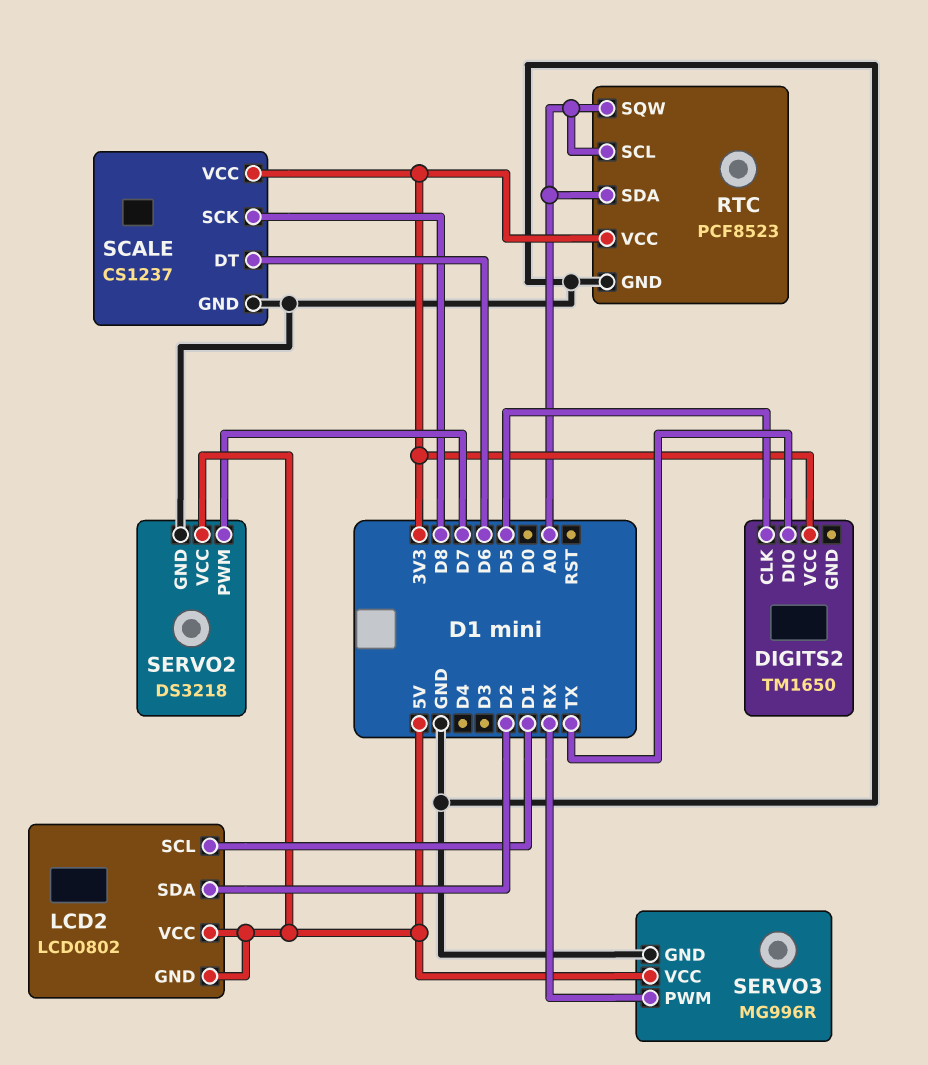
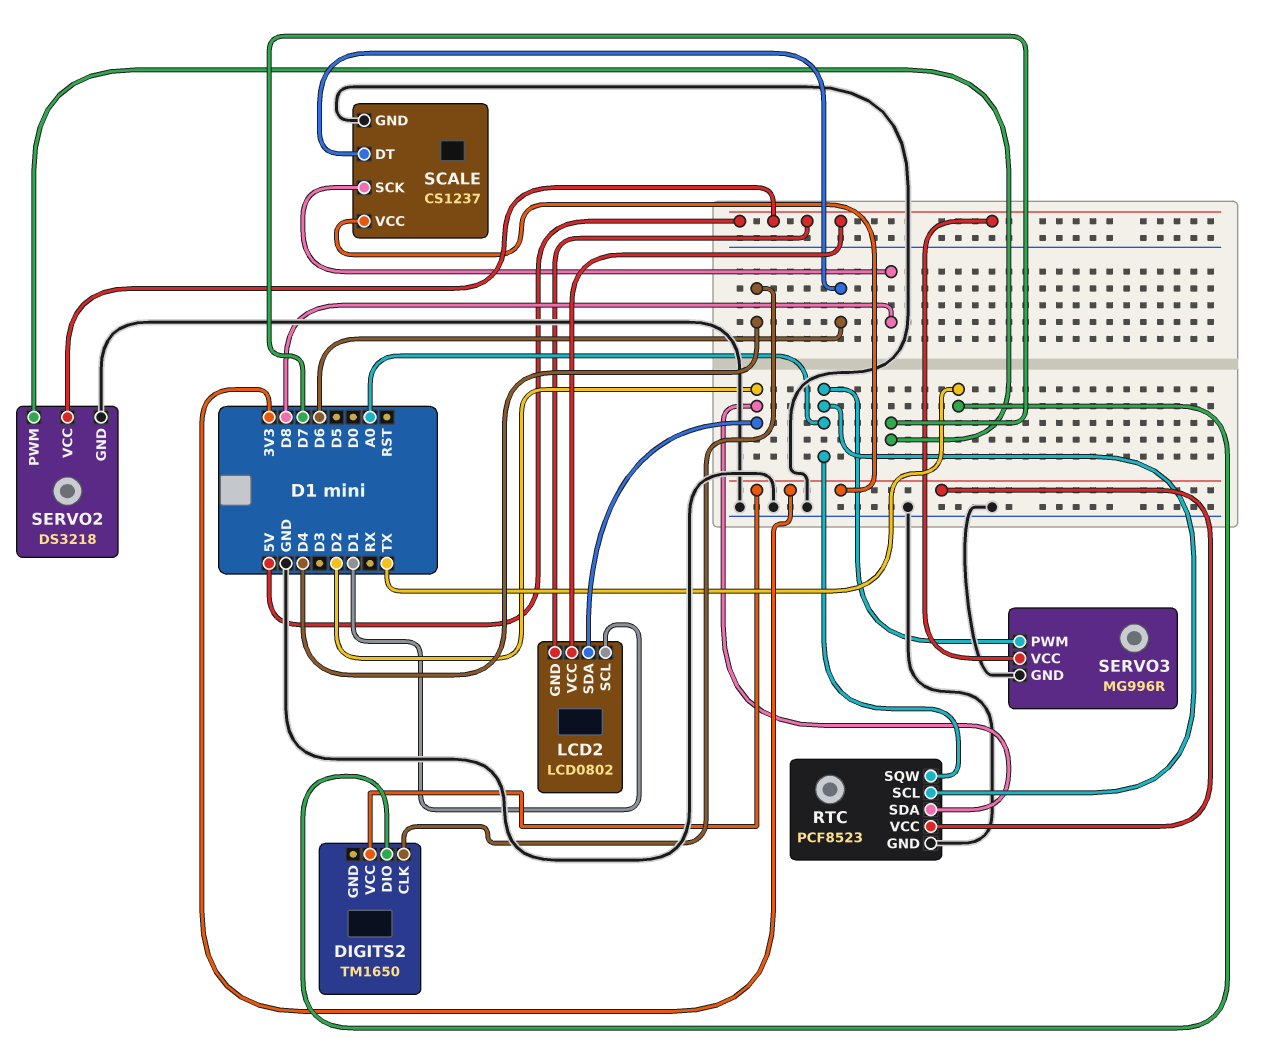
DIGITS2 pin CLK: D5 -> D4
RTC pin SDA: A0 -> D2
SERVO3 pin PWM: RX -> A0

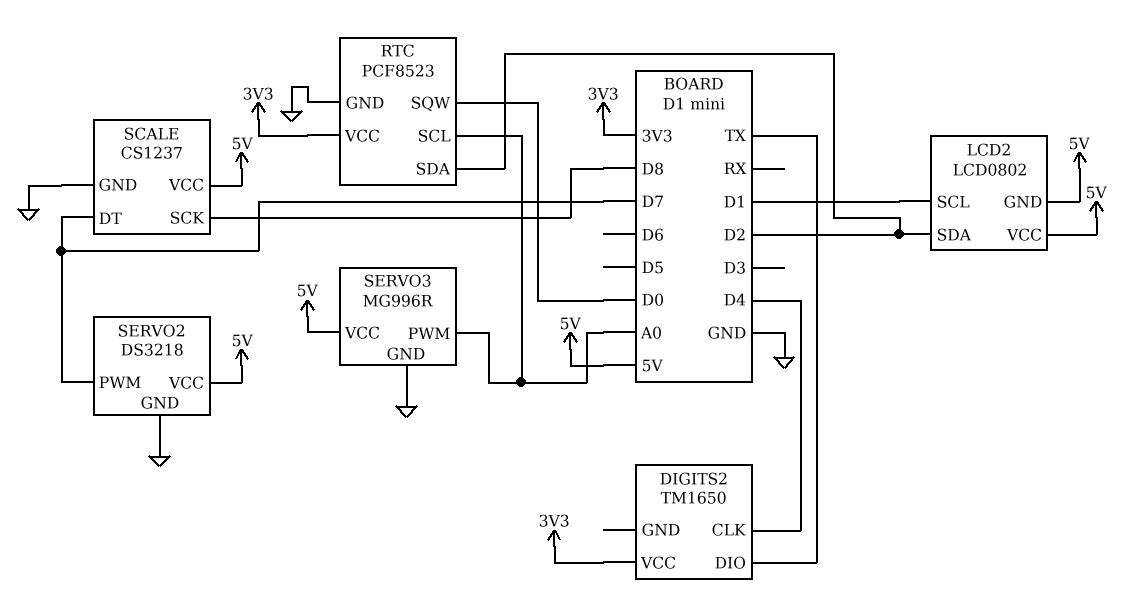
RTC pin SQW: A0 -> D0
SCALE pin DT: D6 -> D7
SCALE pin VCC: 3V3 -> 5V

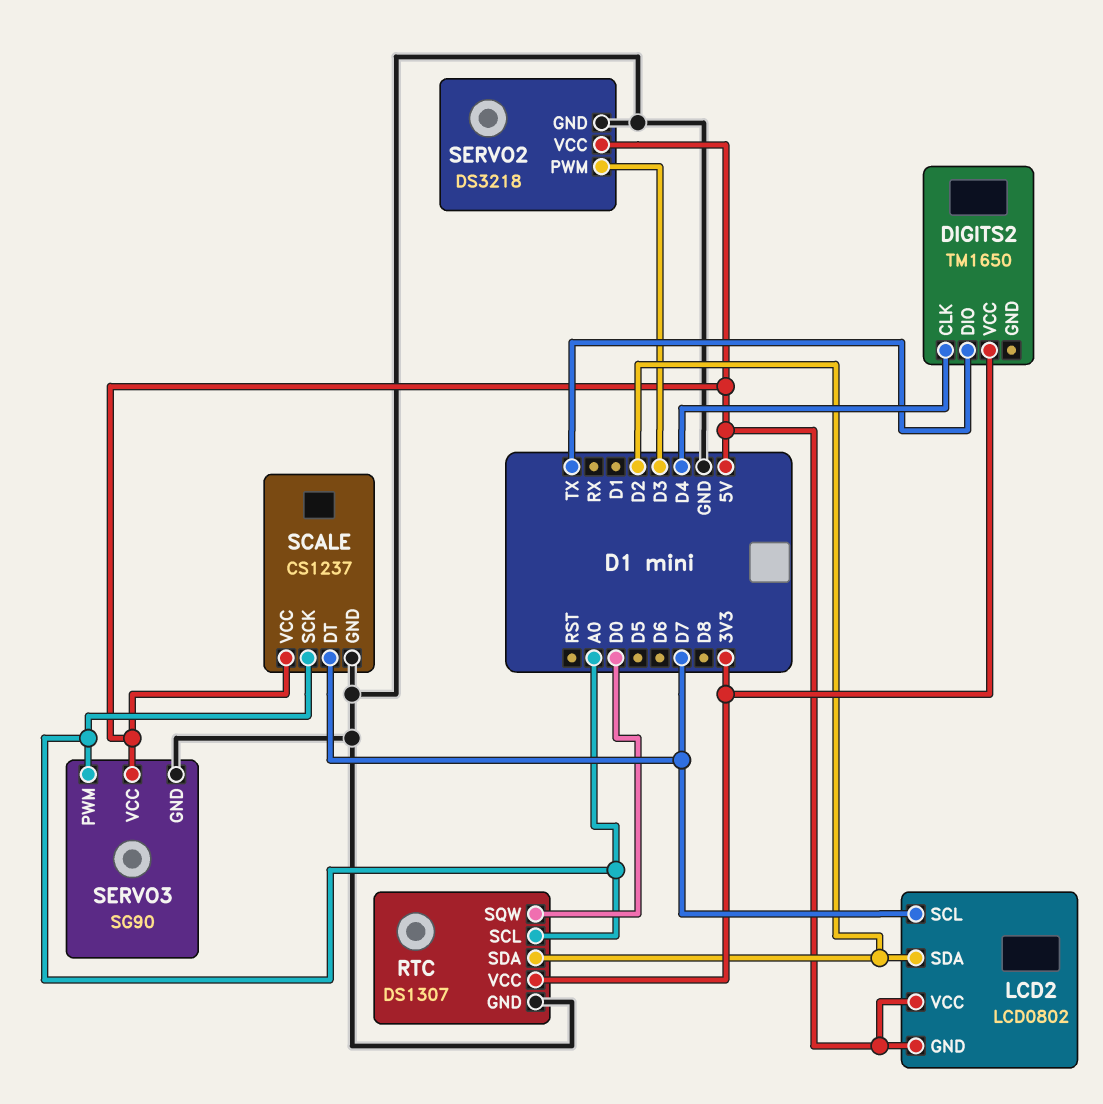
LCD2 pin SCL: D1 -> D7
RTC: PCF8523 -> DS1307
SCALE pin SCK: D8 -> A0
SERVO2 pin PWM: D7 -> D3
SERVO3: MG996R -> SG90

